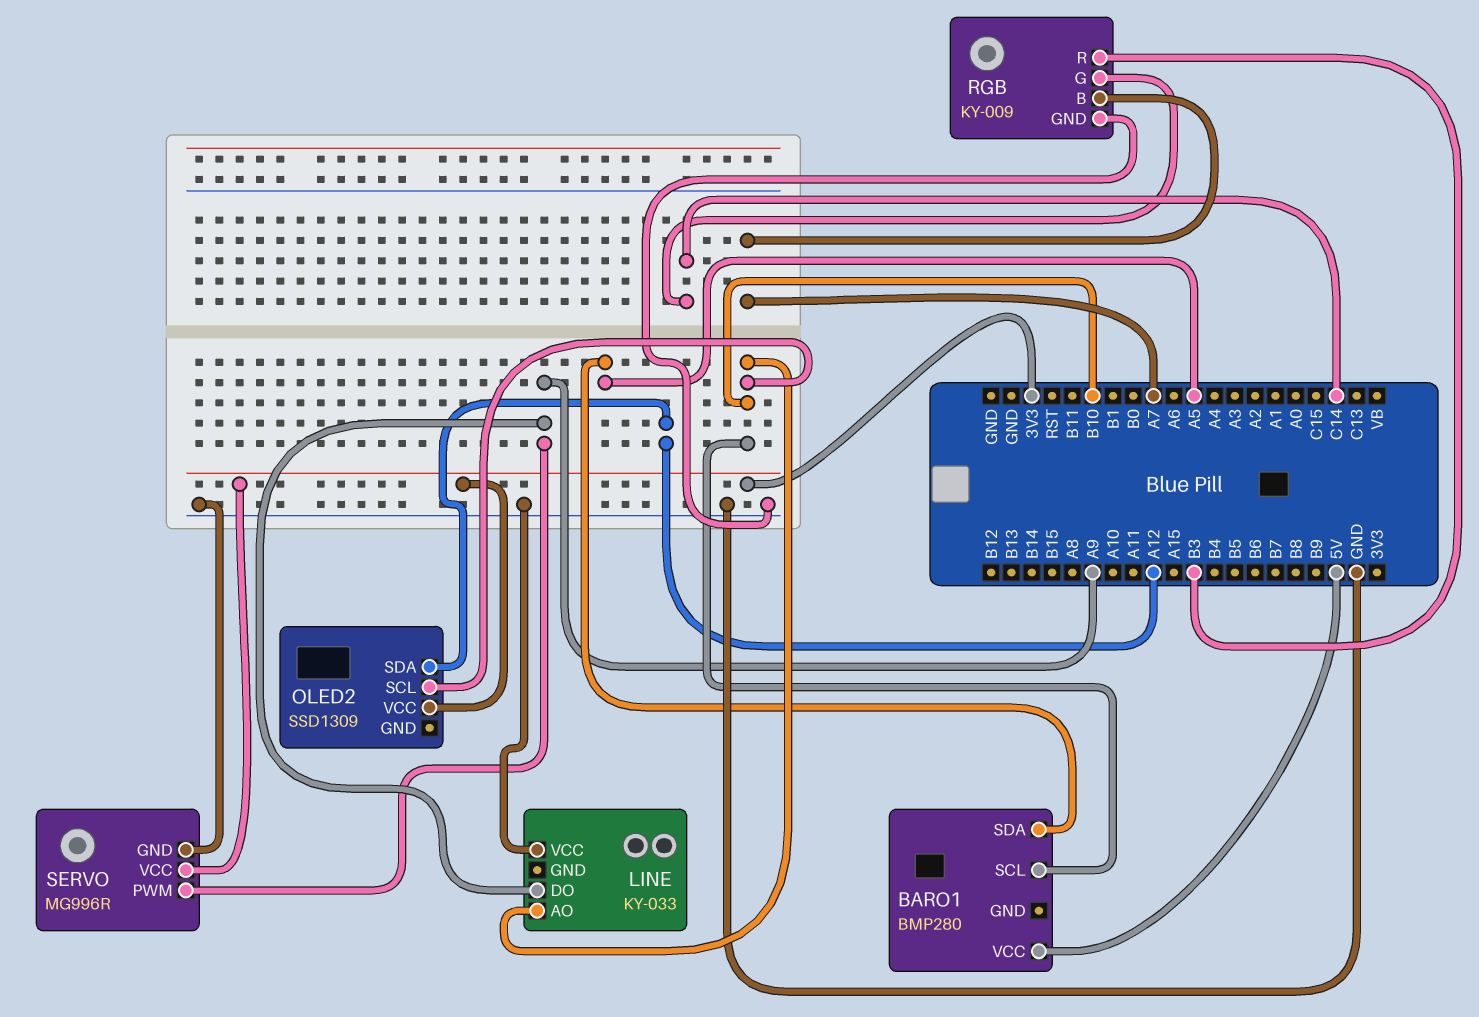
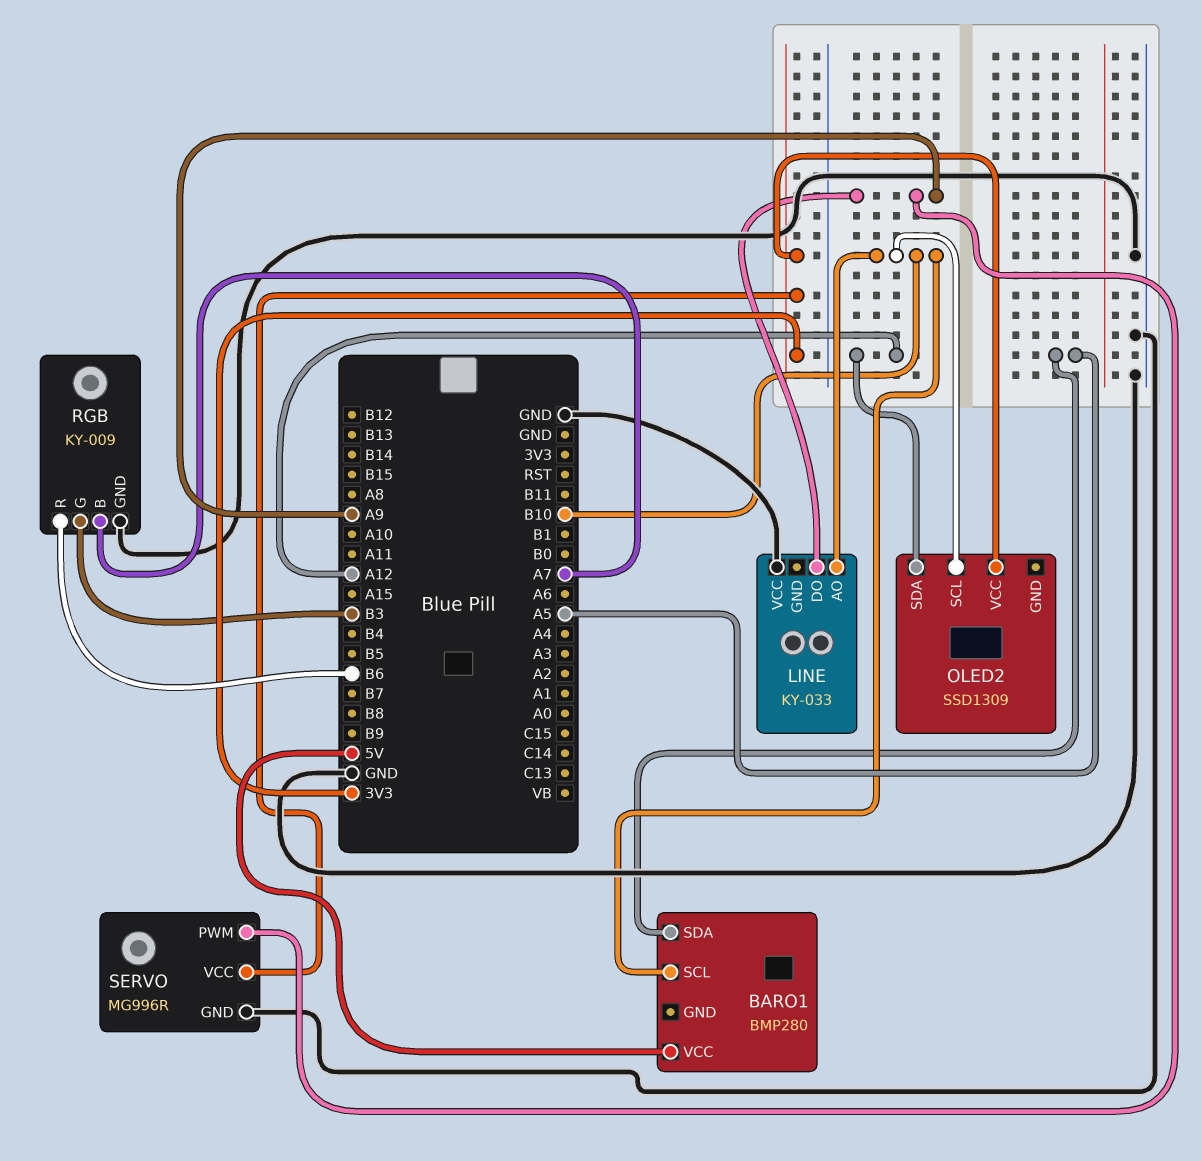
RGB pin G: C14 -> B3
RGB pin R: B3 -> B6

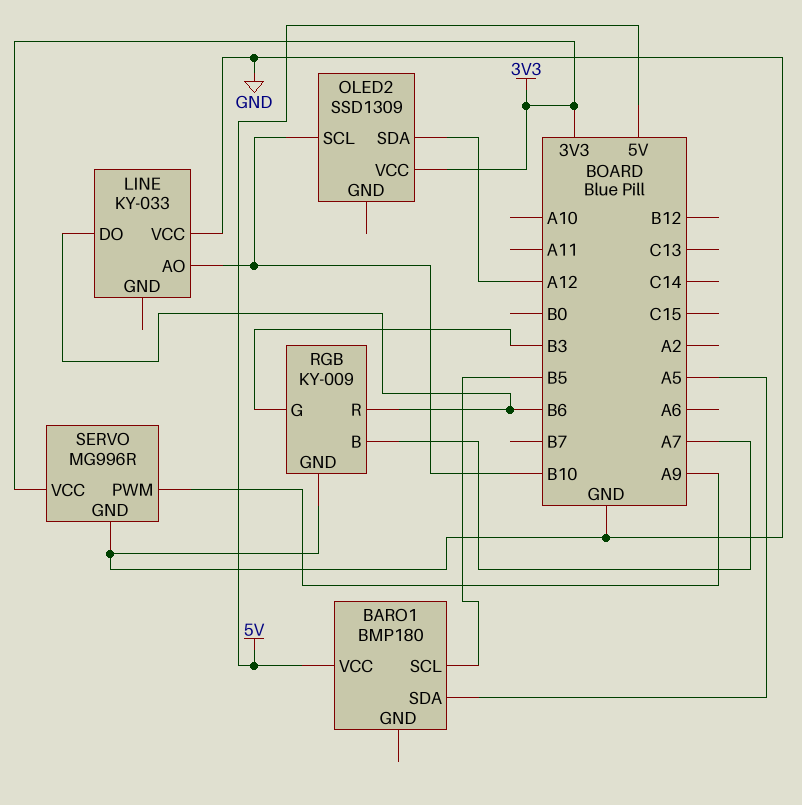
BARO1: BMP280 -> BMP180
BARO1 pin SCL: B10 -> B5
LINE pin DO: A9 -> B6

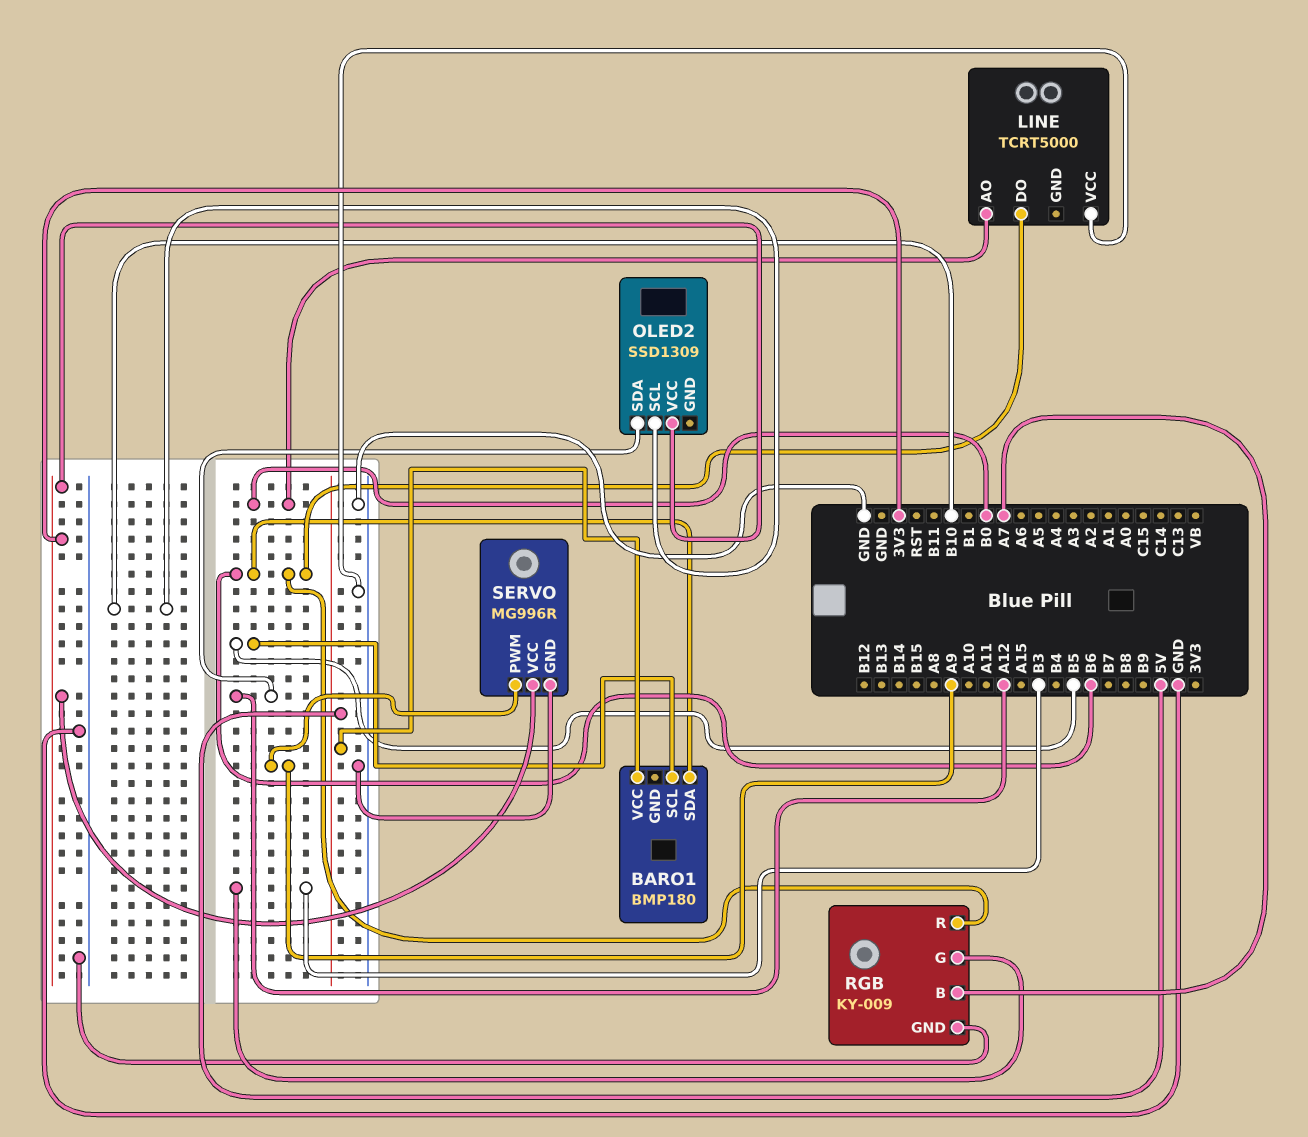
BARO1 pin SDA: A5 -> B6
LINE: KY-033 -> TCRT5000
LINE pin AO: B10 -> B0

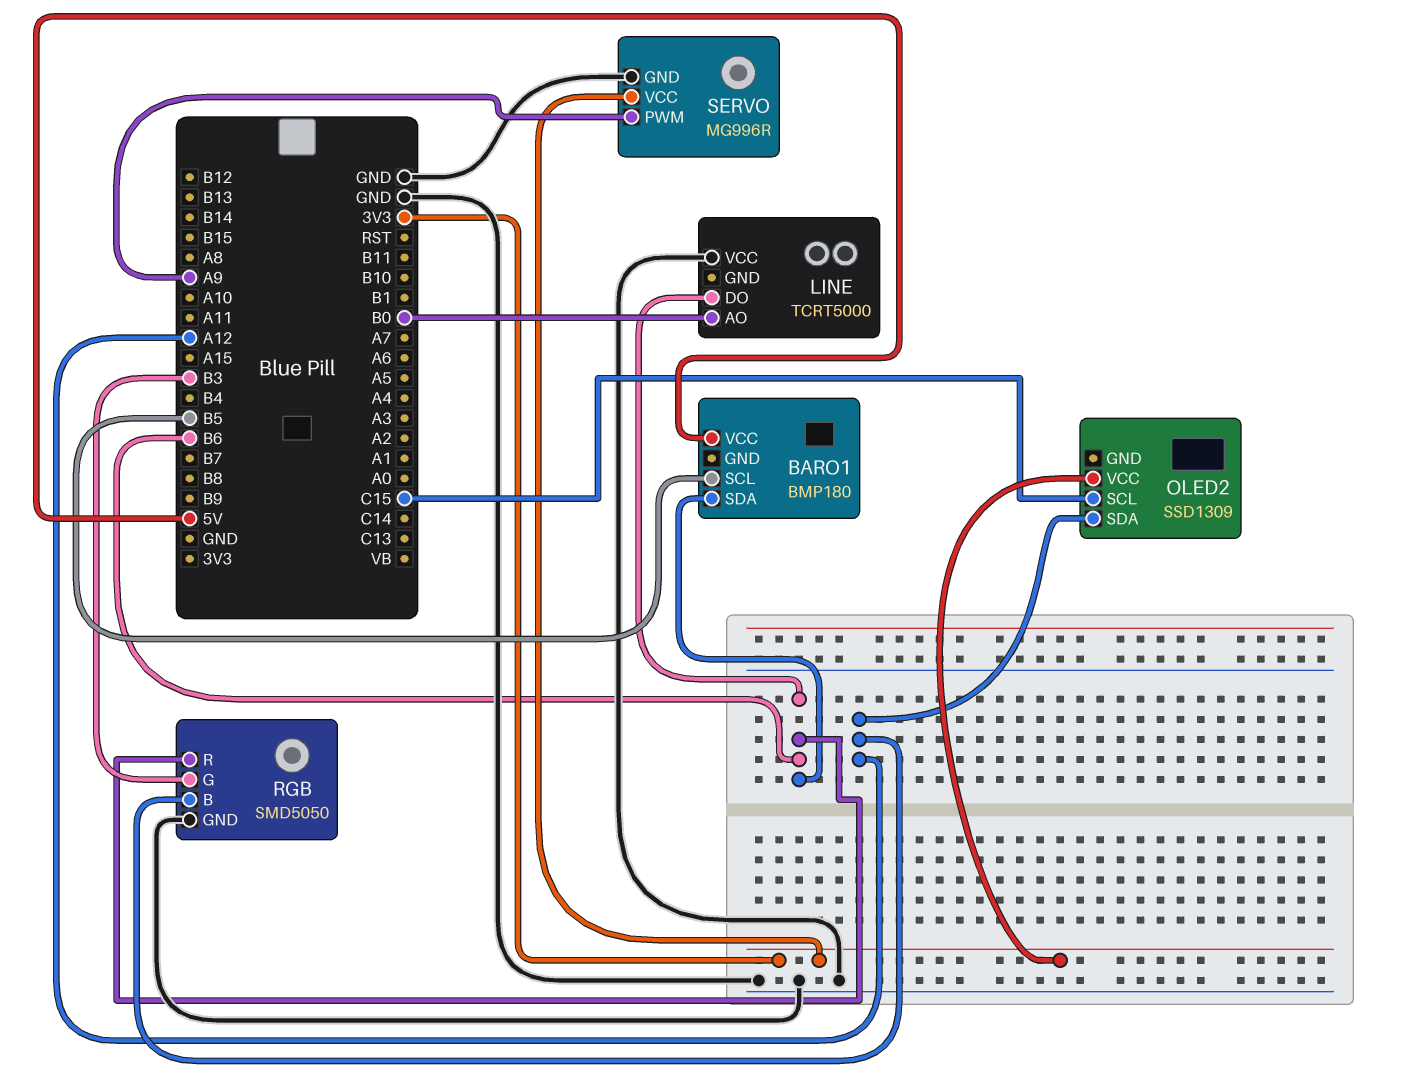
OLED2 pin SCL: B10 -> C15
RGB: KY-009 -> SMD5050
RGB pin B: A7 -> A12

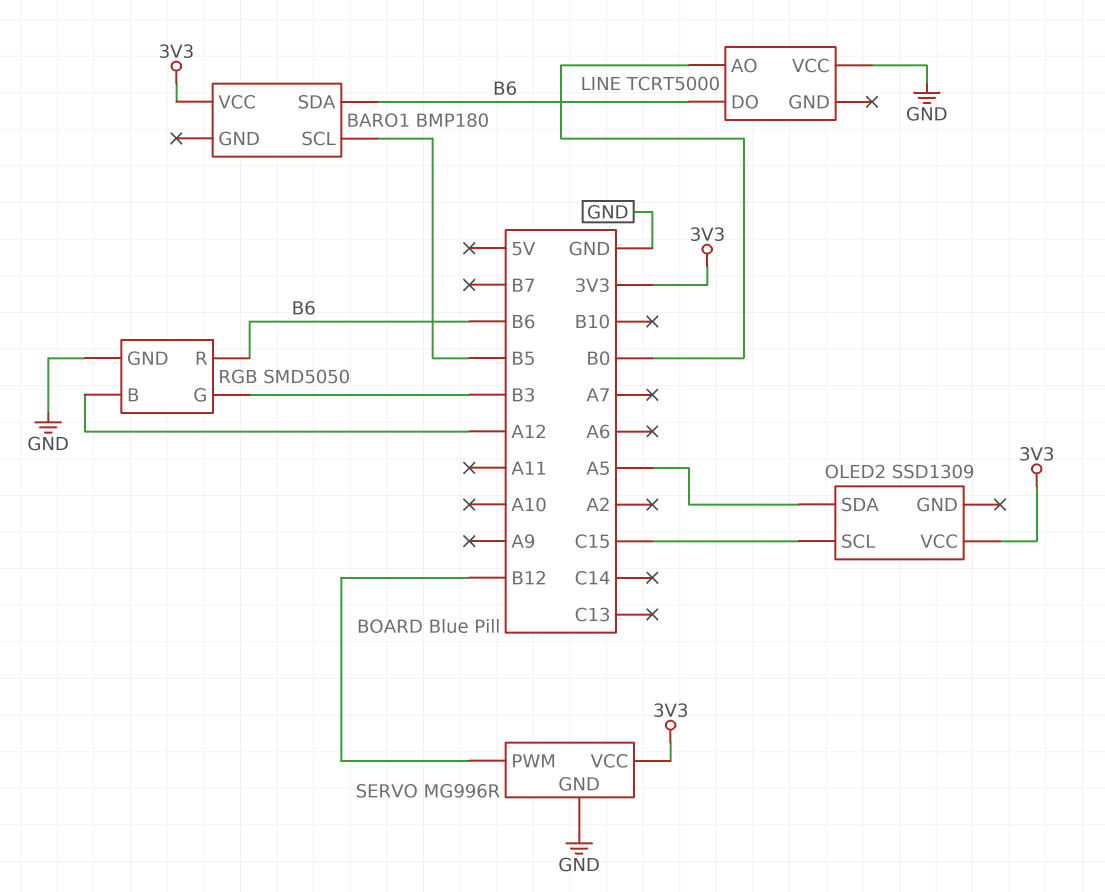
BARO1 pin VCC: 5V -> 3V3
OLED2 pin SDA: A12 -> A5
SERVO pin PWM: A9 -> B12

